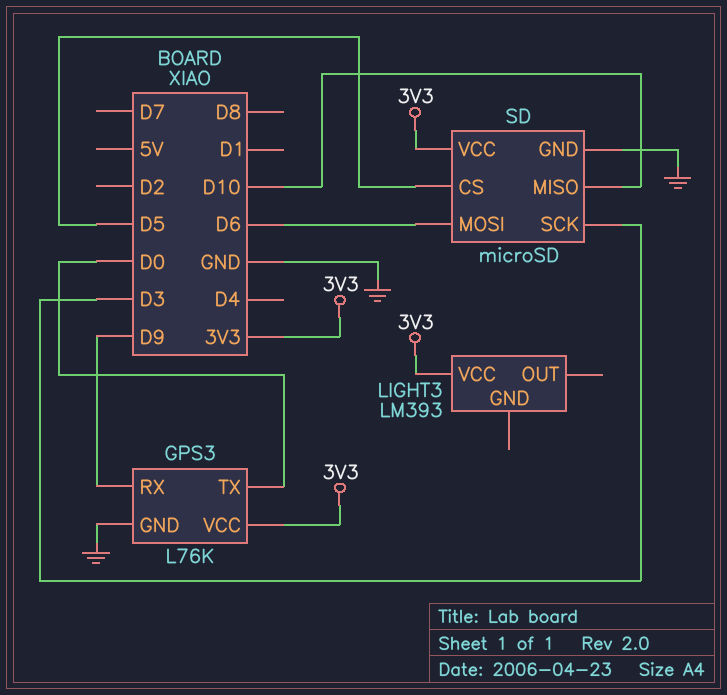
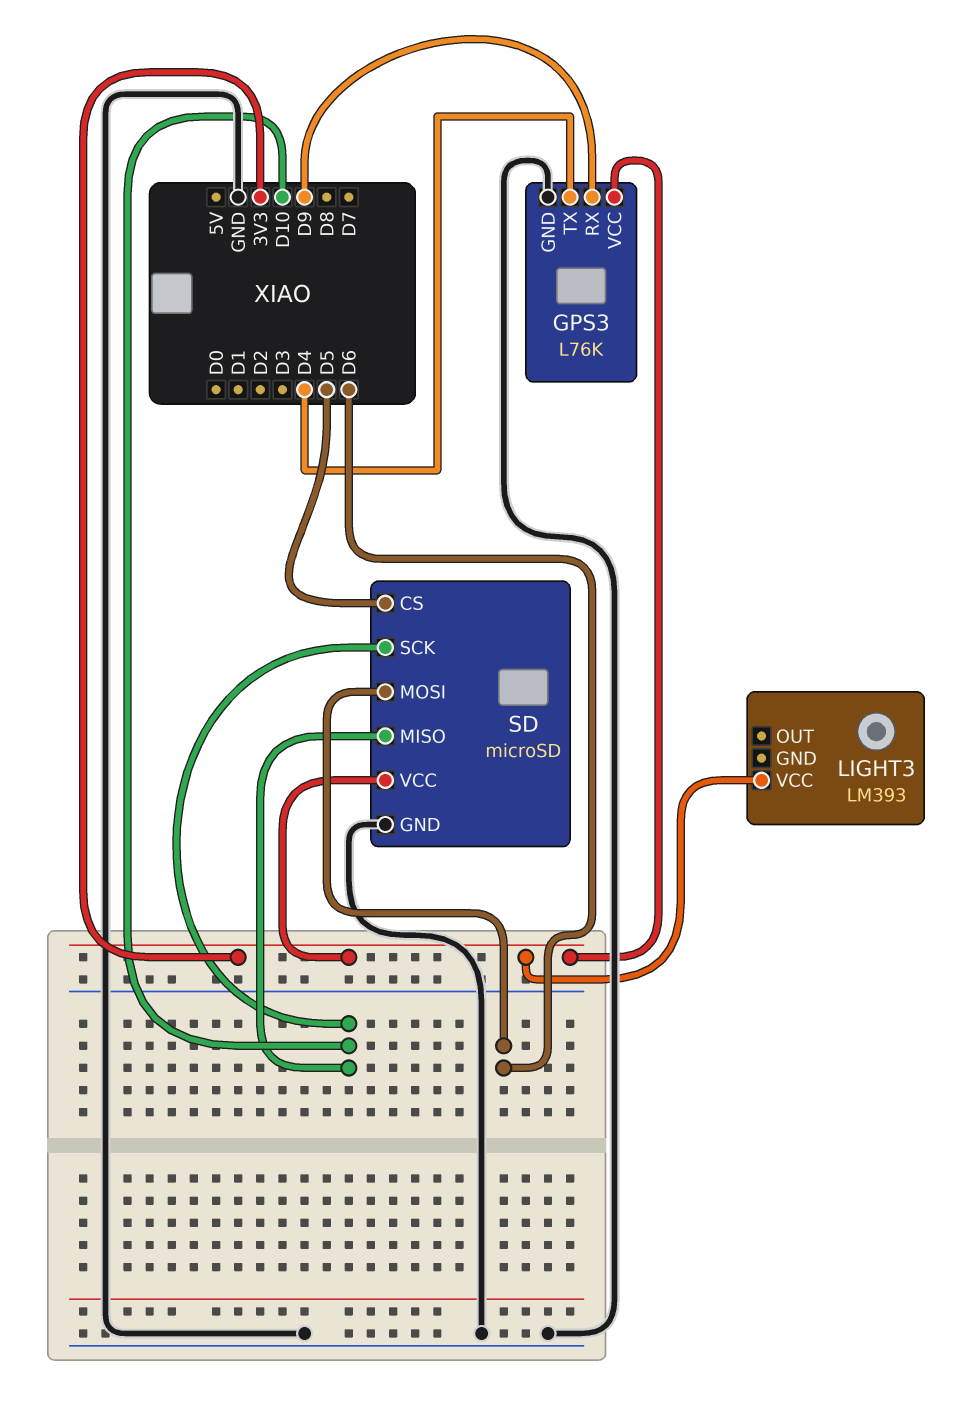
GPS3 pin TX: D0 -> D4
SD pin SCK: D3 -> D10

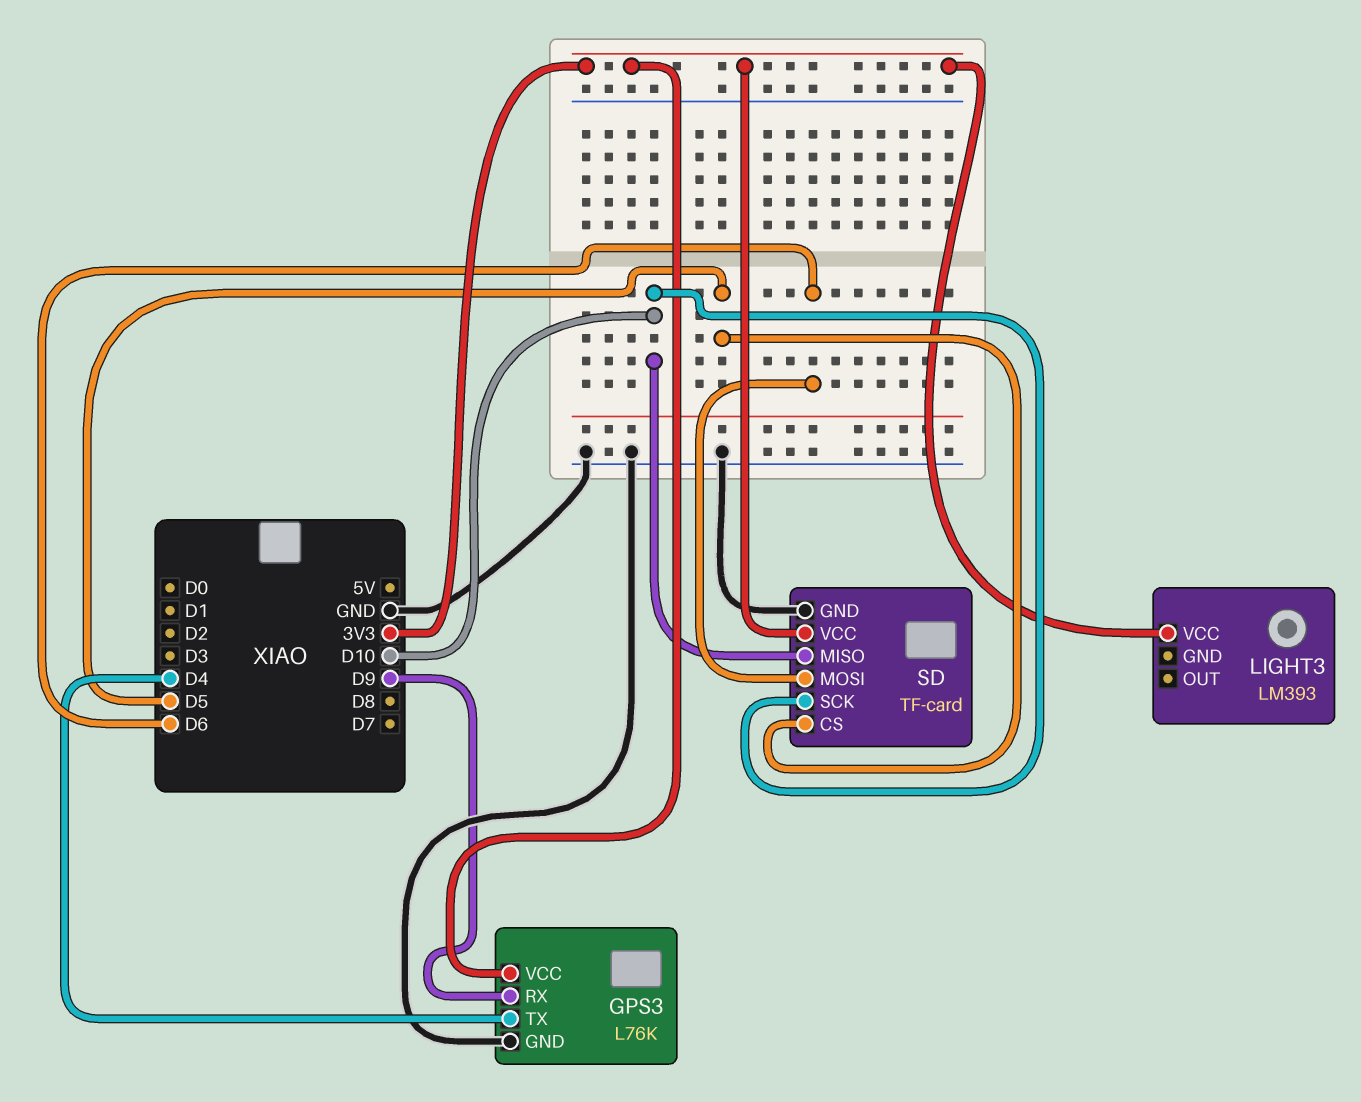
SD: microSD -> TF-card

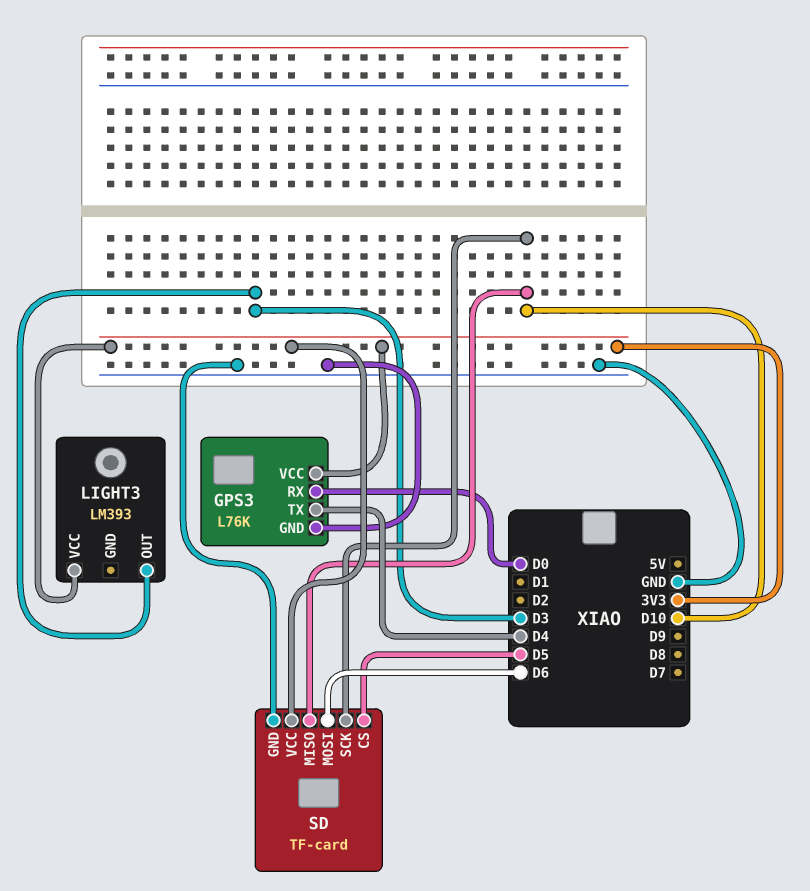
GPS3 pin RX: D9 -> D0
LIGHT3 pin OUT: none -> D3

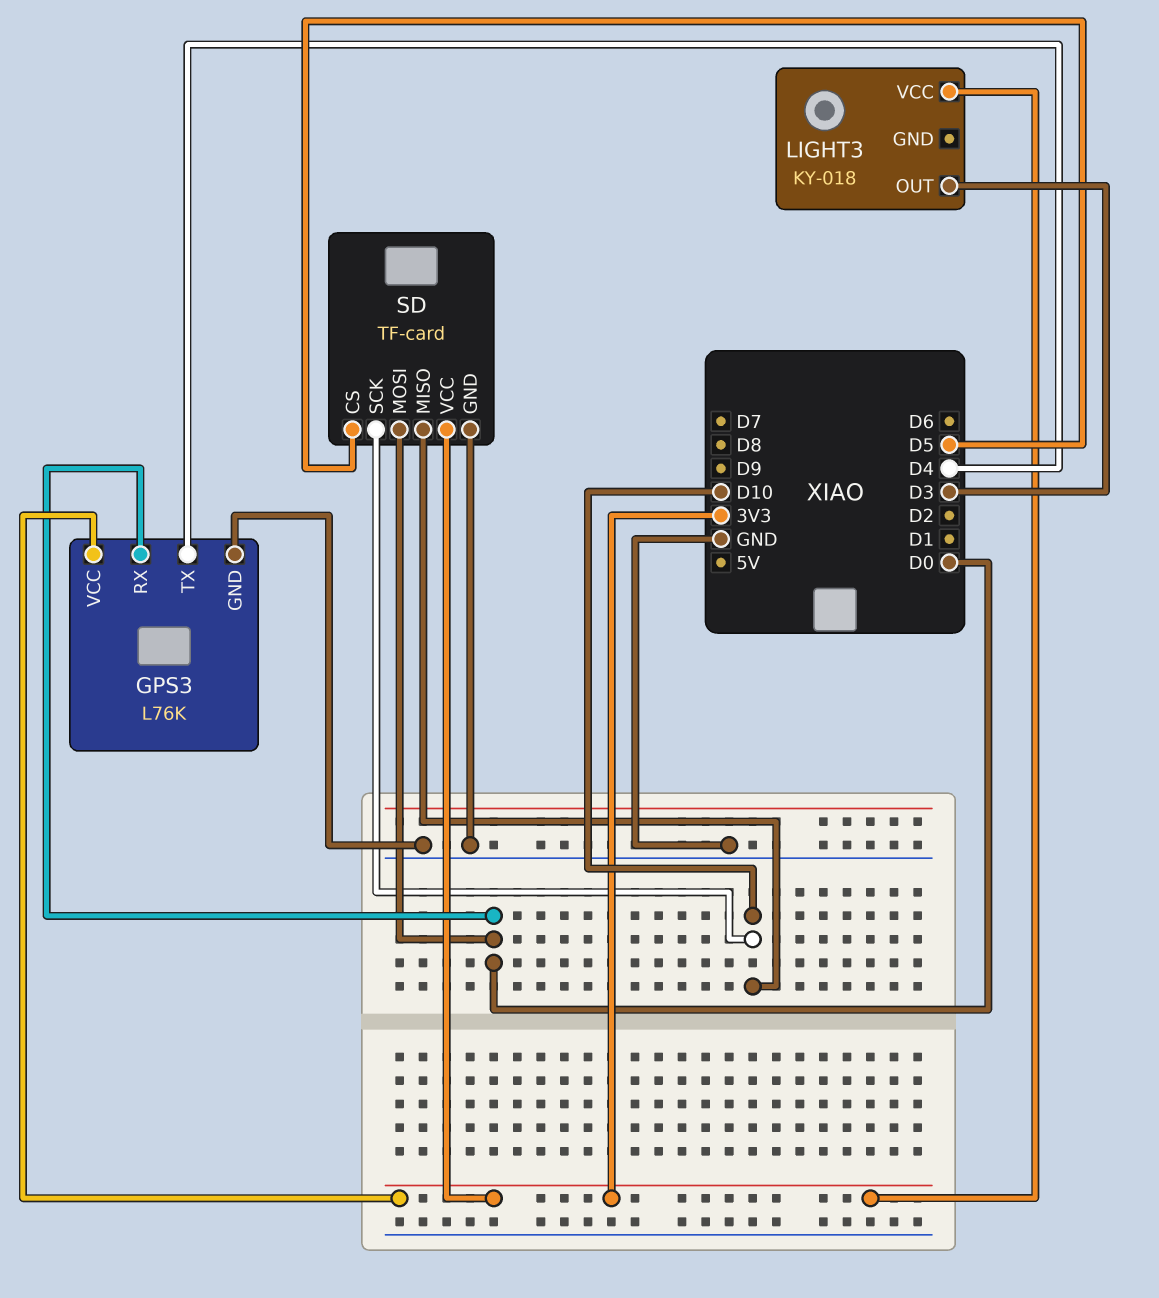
LIGHT3: LM393 -> KY-018
SD pin MOSI: D6 -> D0

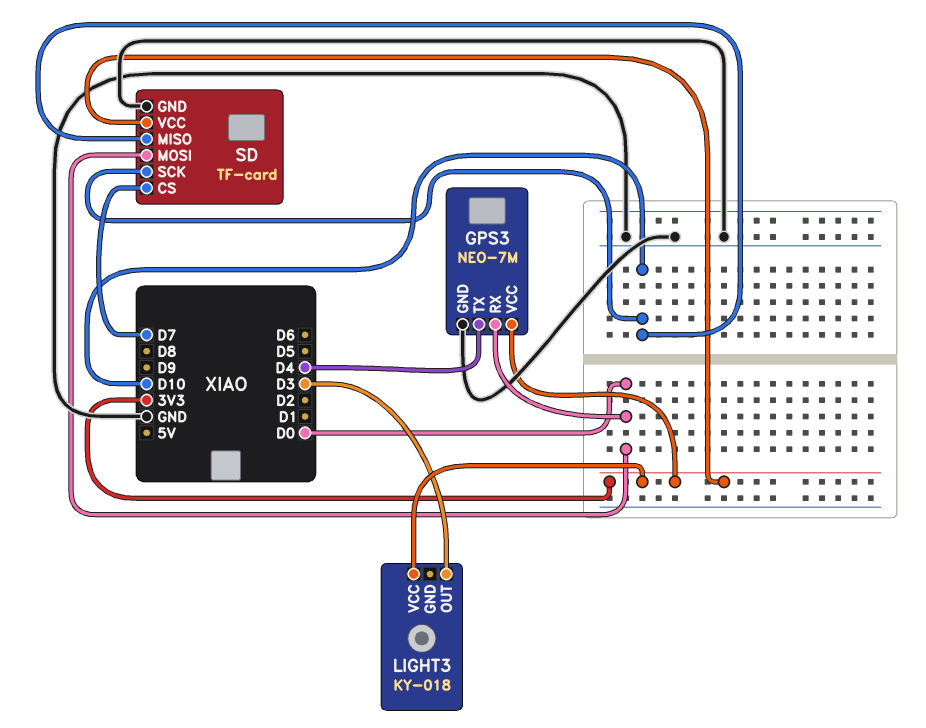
GPS3: L76K -> NEO-7M
SD pin CS: D5 -> D7

